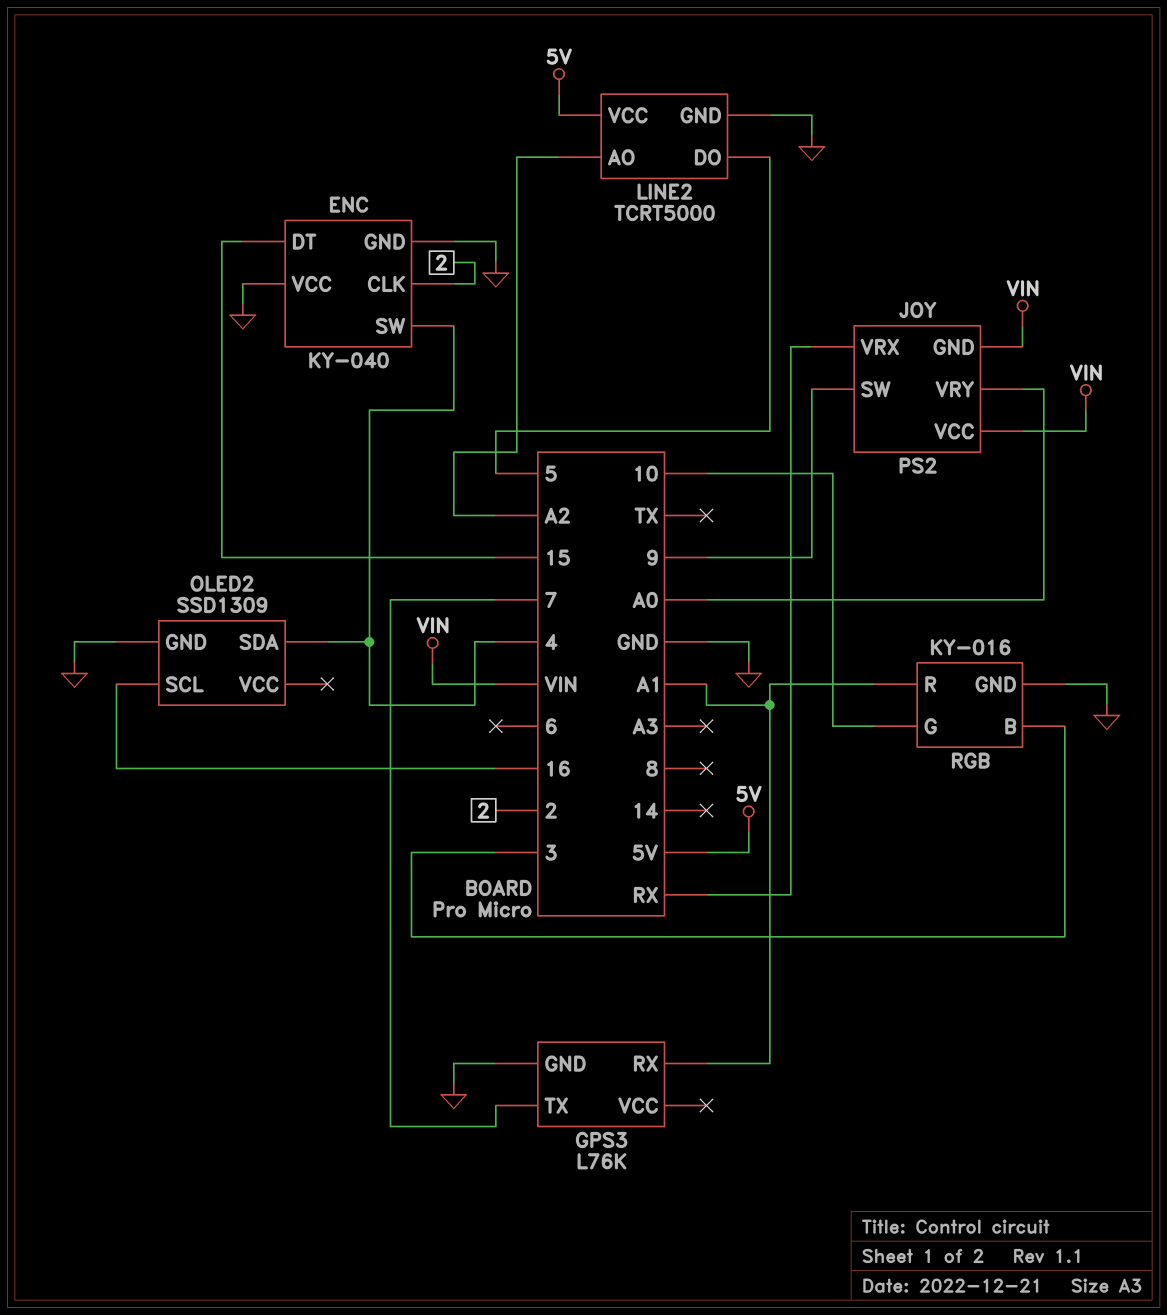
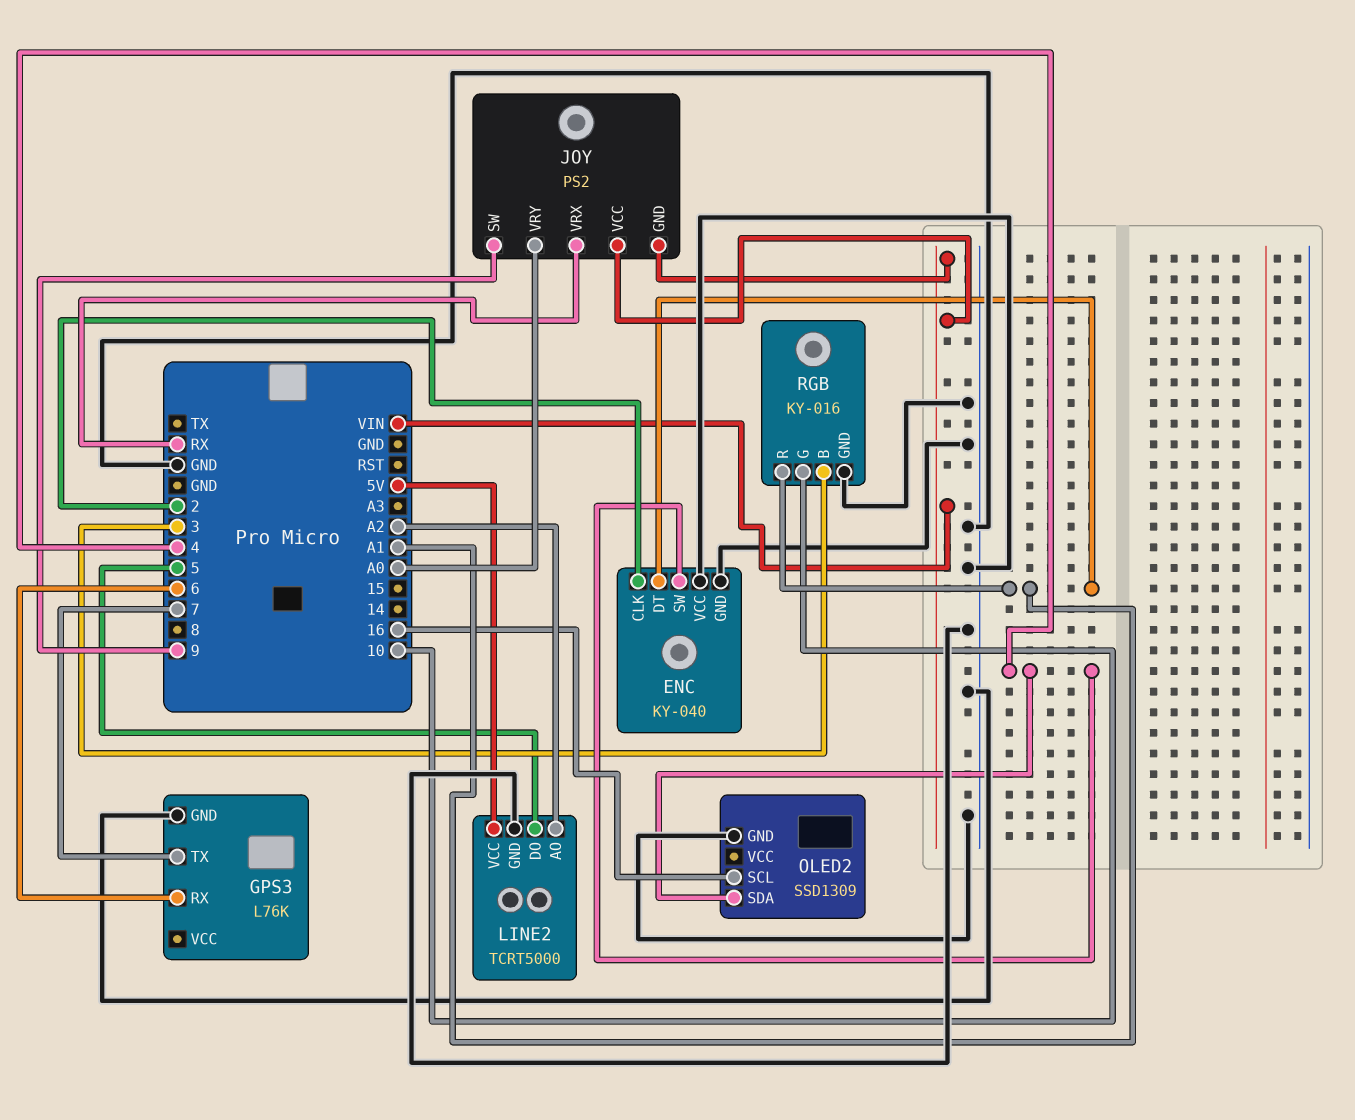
ENC pin DT: 15 -> A1
GPS3 pin RX: A1 -> 6

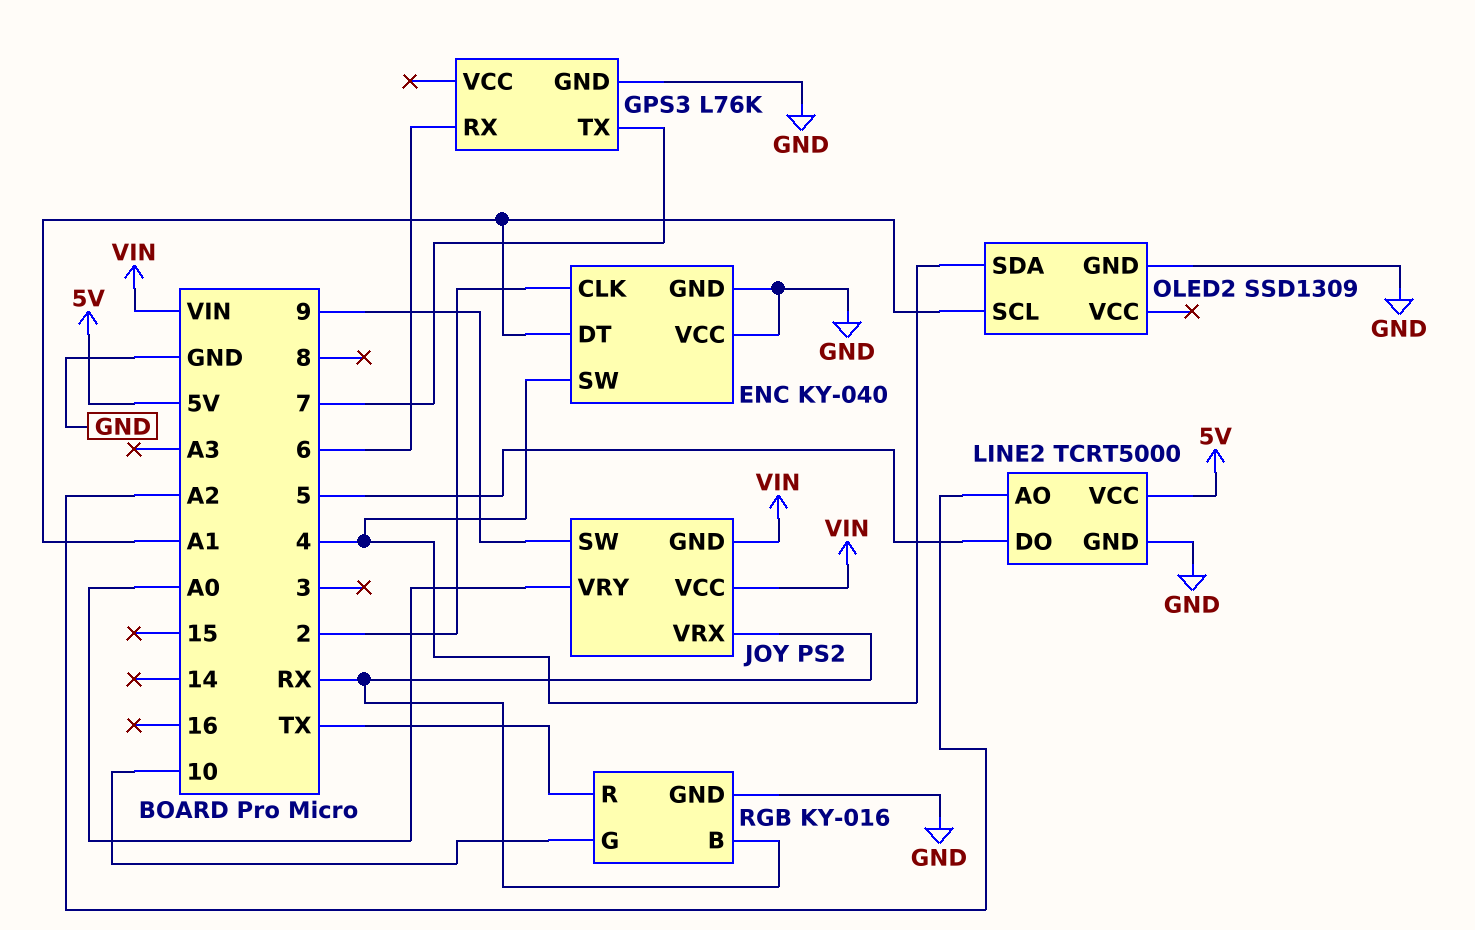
OLED2 pin SCL: 16 -> A1
RGB pin B: 3 -> RX
RGB pin R: A1 -> TX

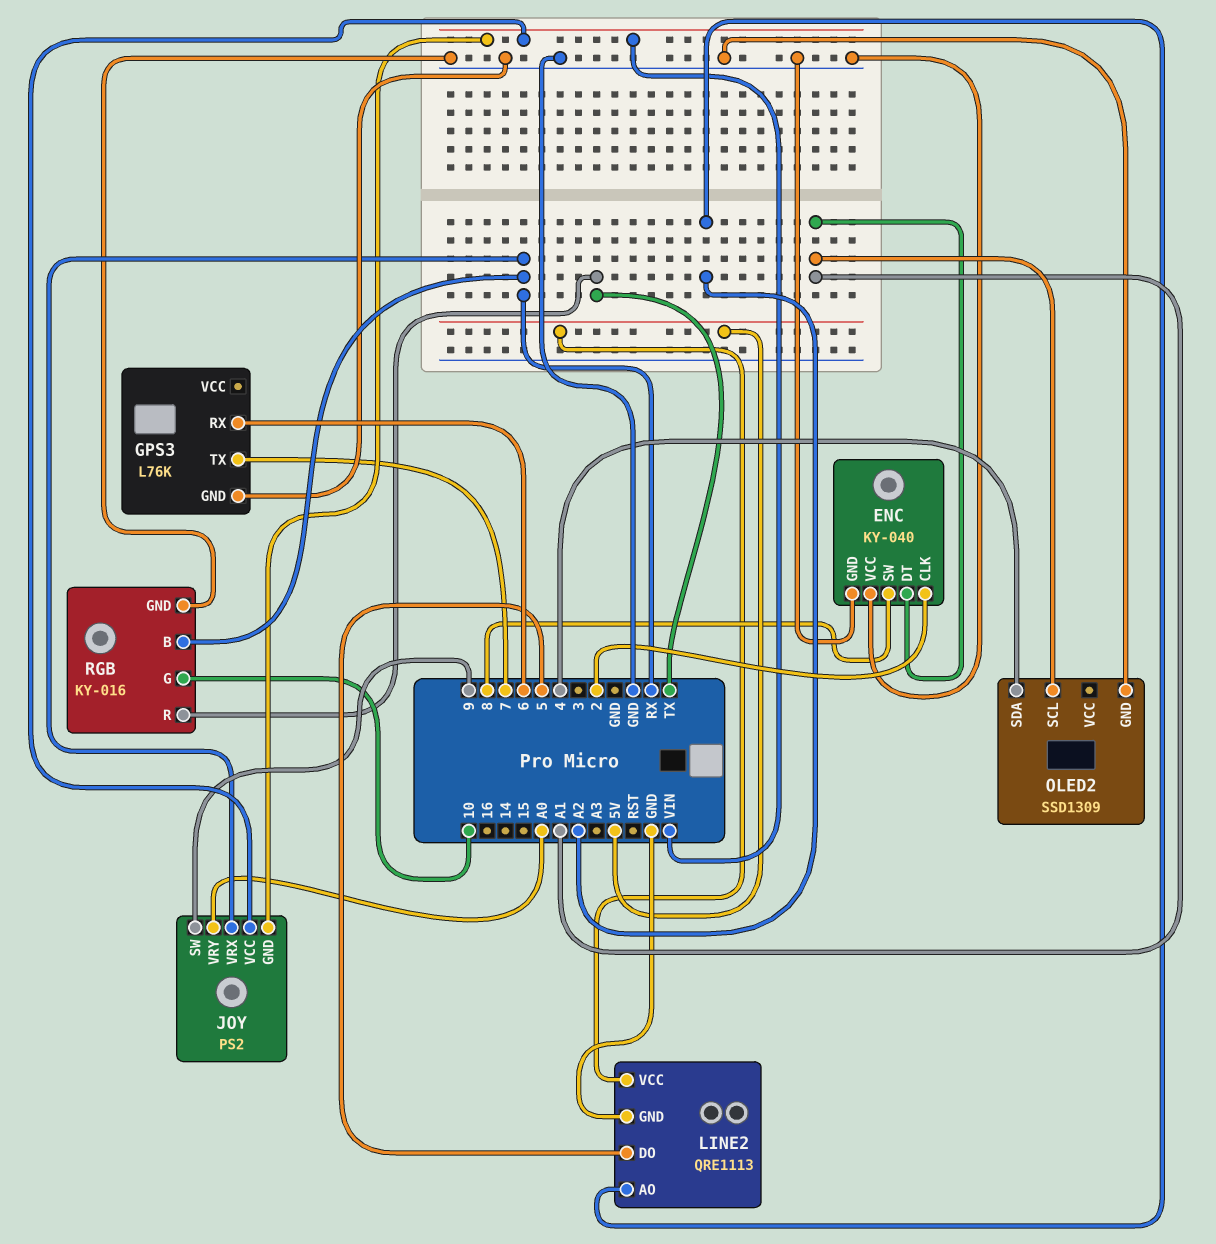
ENC pin SW: 4 -> 8
LINE2: TCRT5000 -> QRE1113

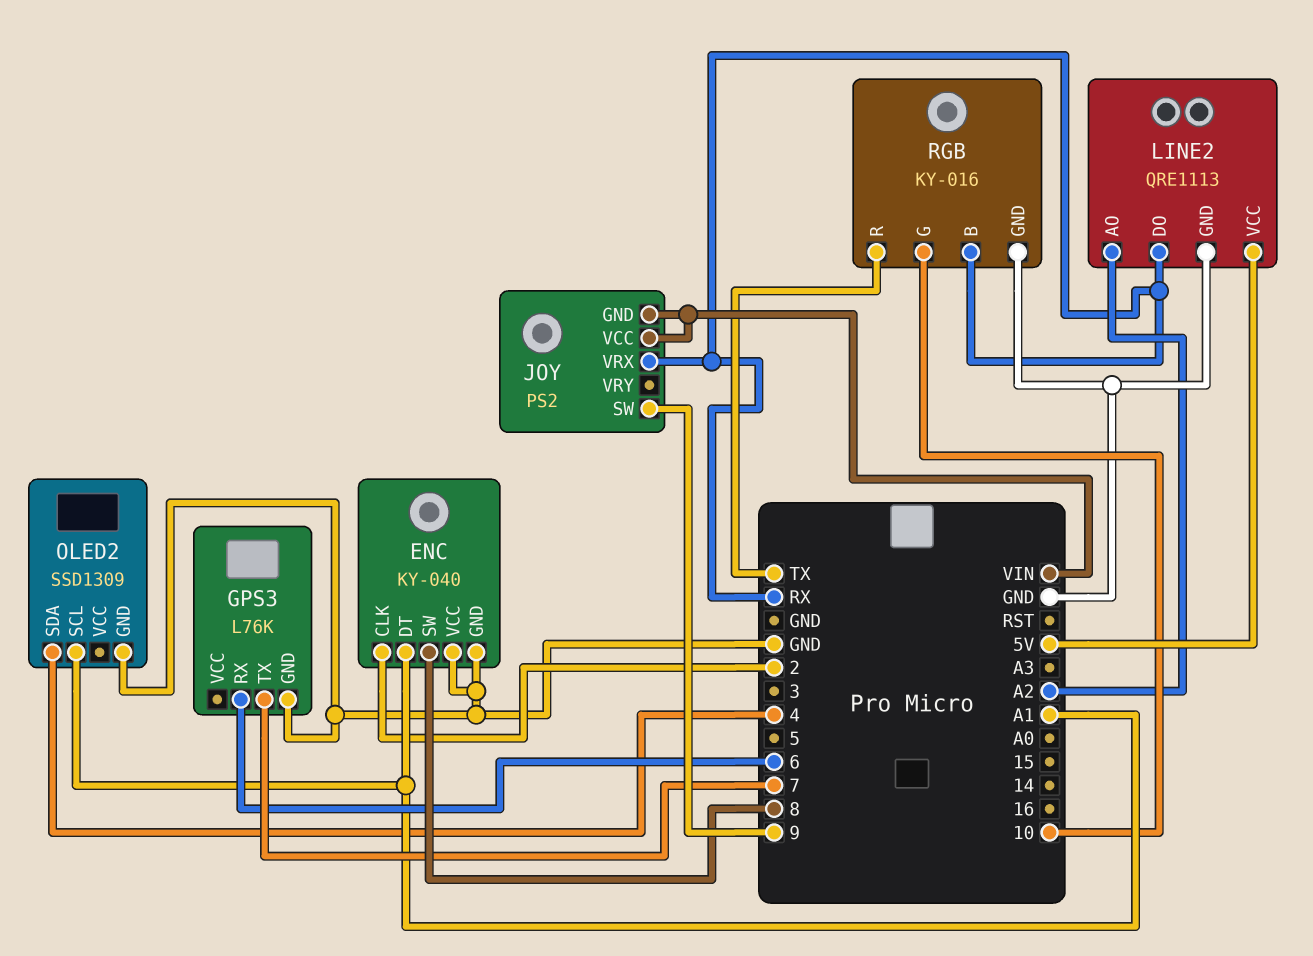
JOY pin VRY: A0 -> none
LINE2 pin DO: 5 -> RX

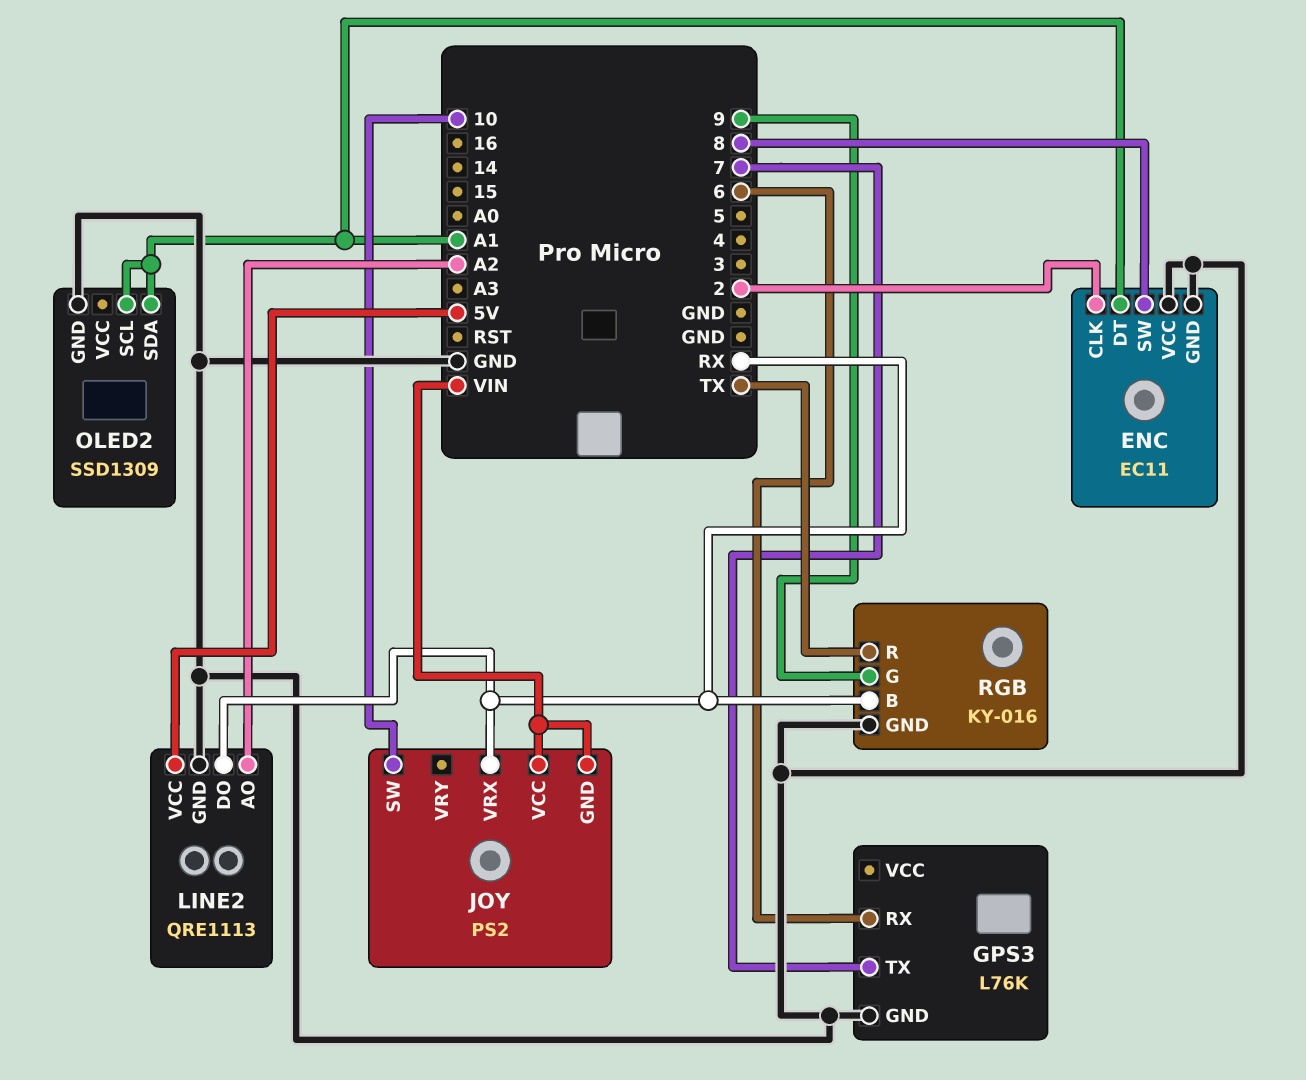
ENC: KY-040 -> EC11
JOY pin SW: 9 -> 10
OLED2 pin SDA: 4 -> A1
RGB pin G: 10 -> 9

